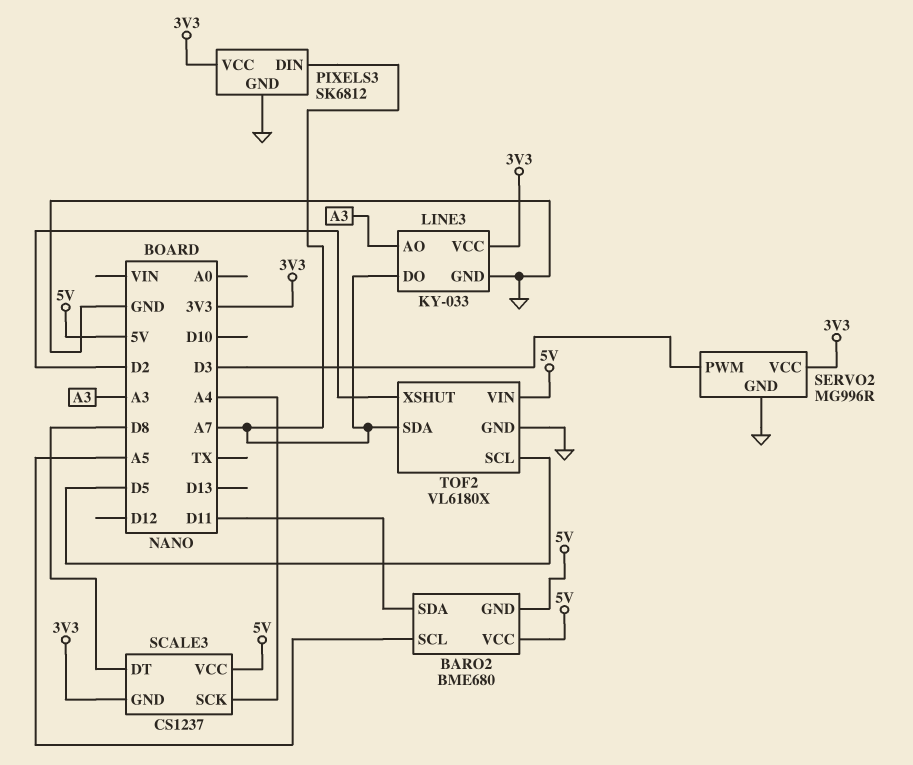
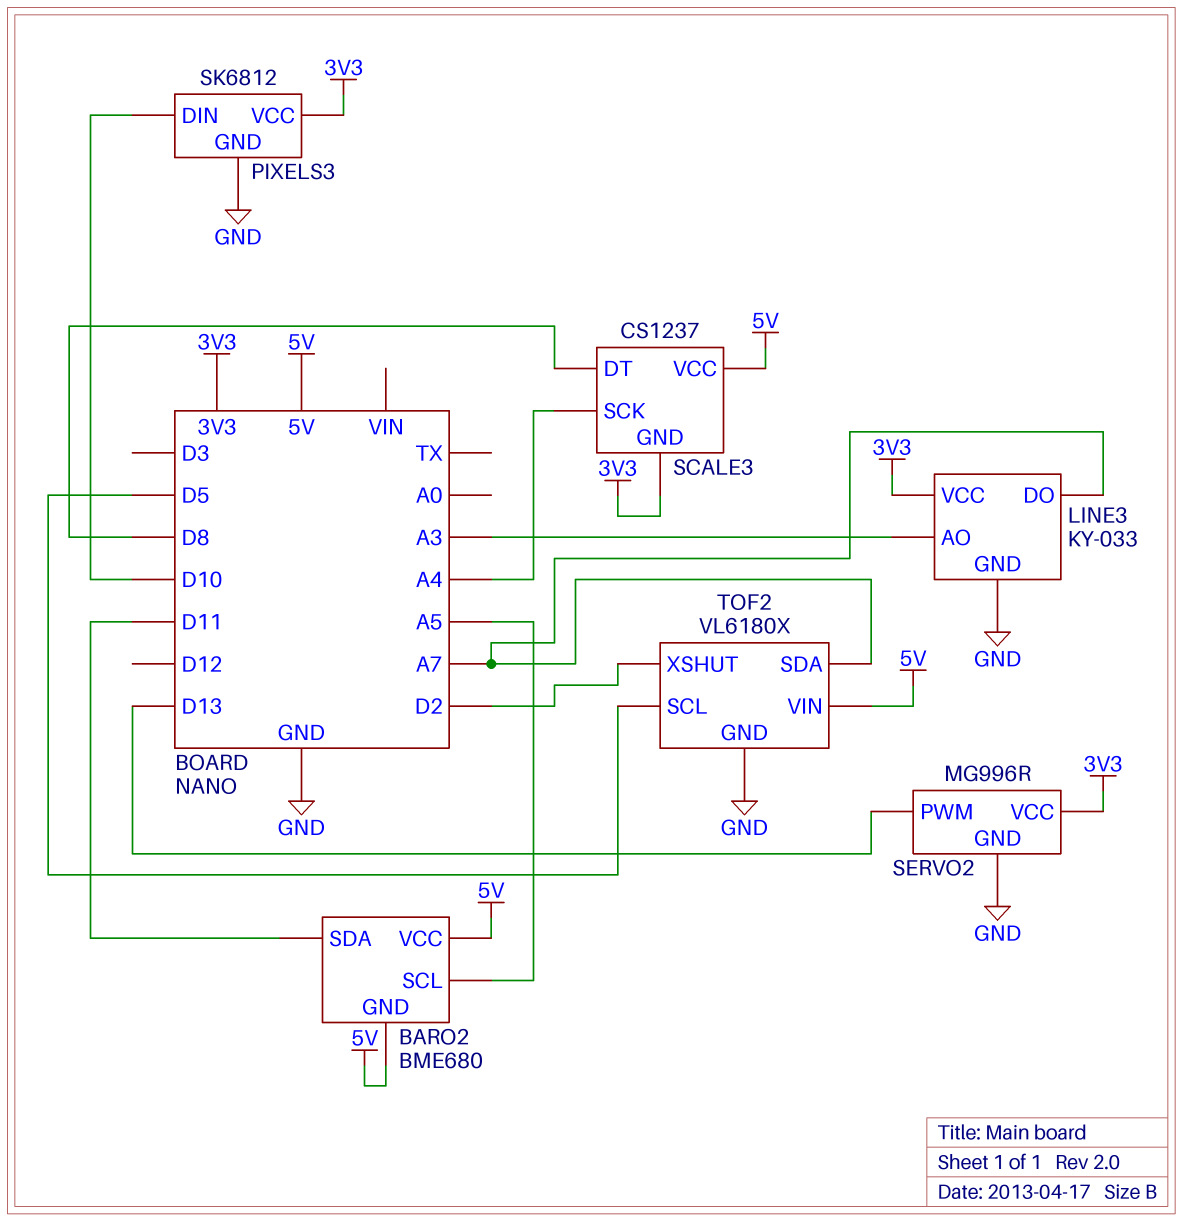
PIXELS3 pin DIN: A7 -> D10
SERVO2 pin PWM: D3 -> D13

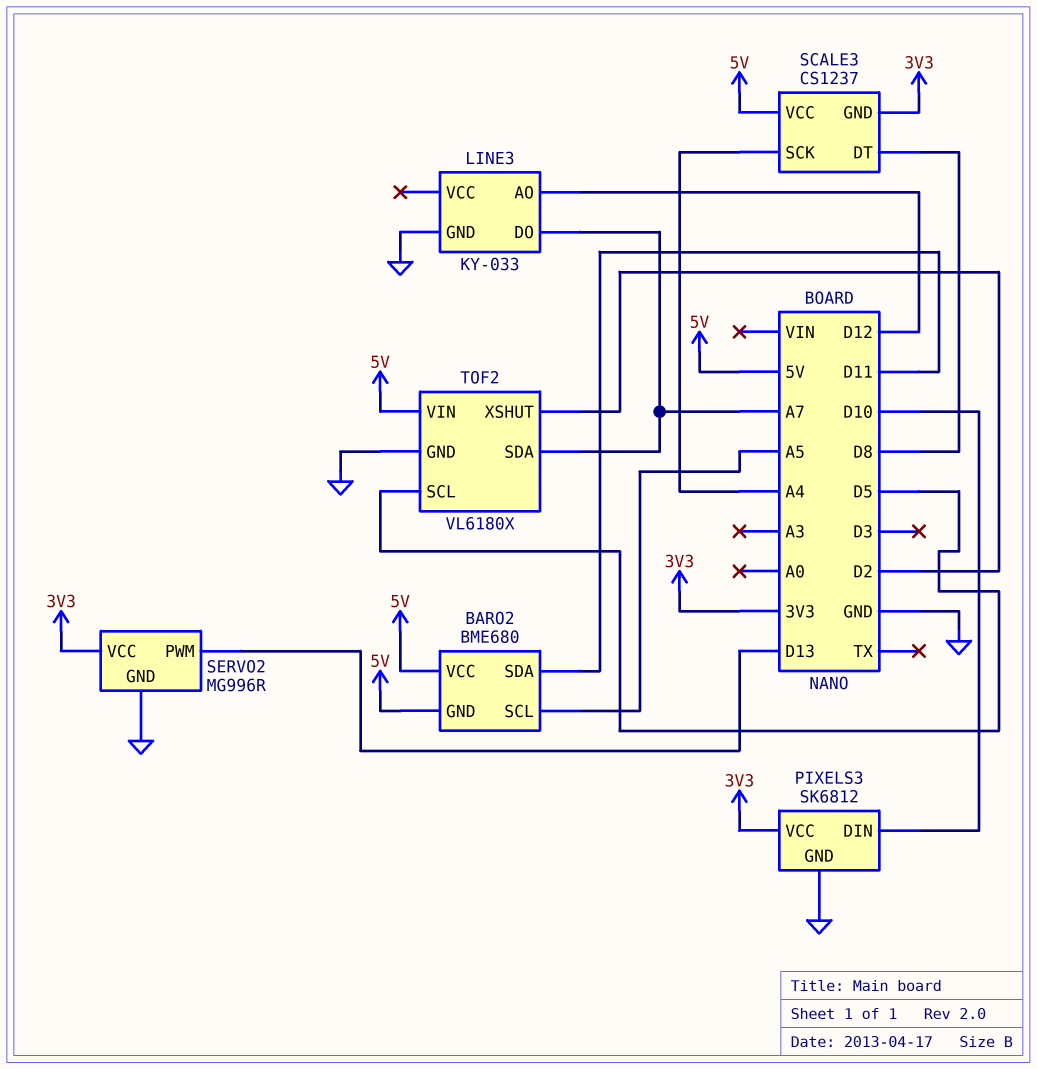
LINE3 pin AO: A3 -> D12
LINE3 pin VCC: 3V3 -> none

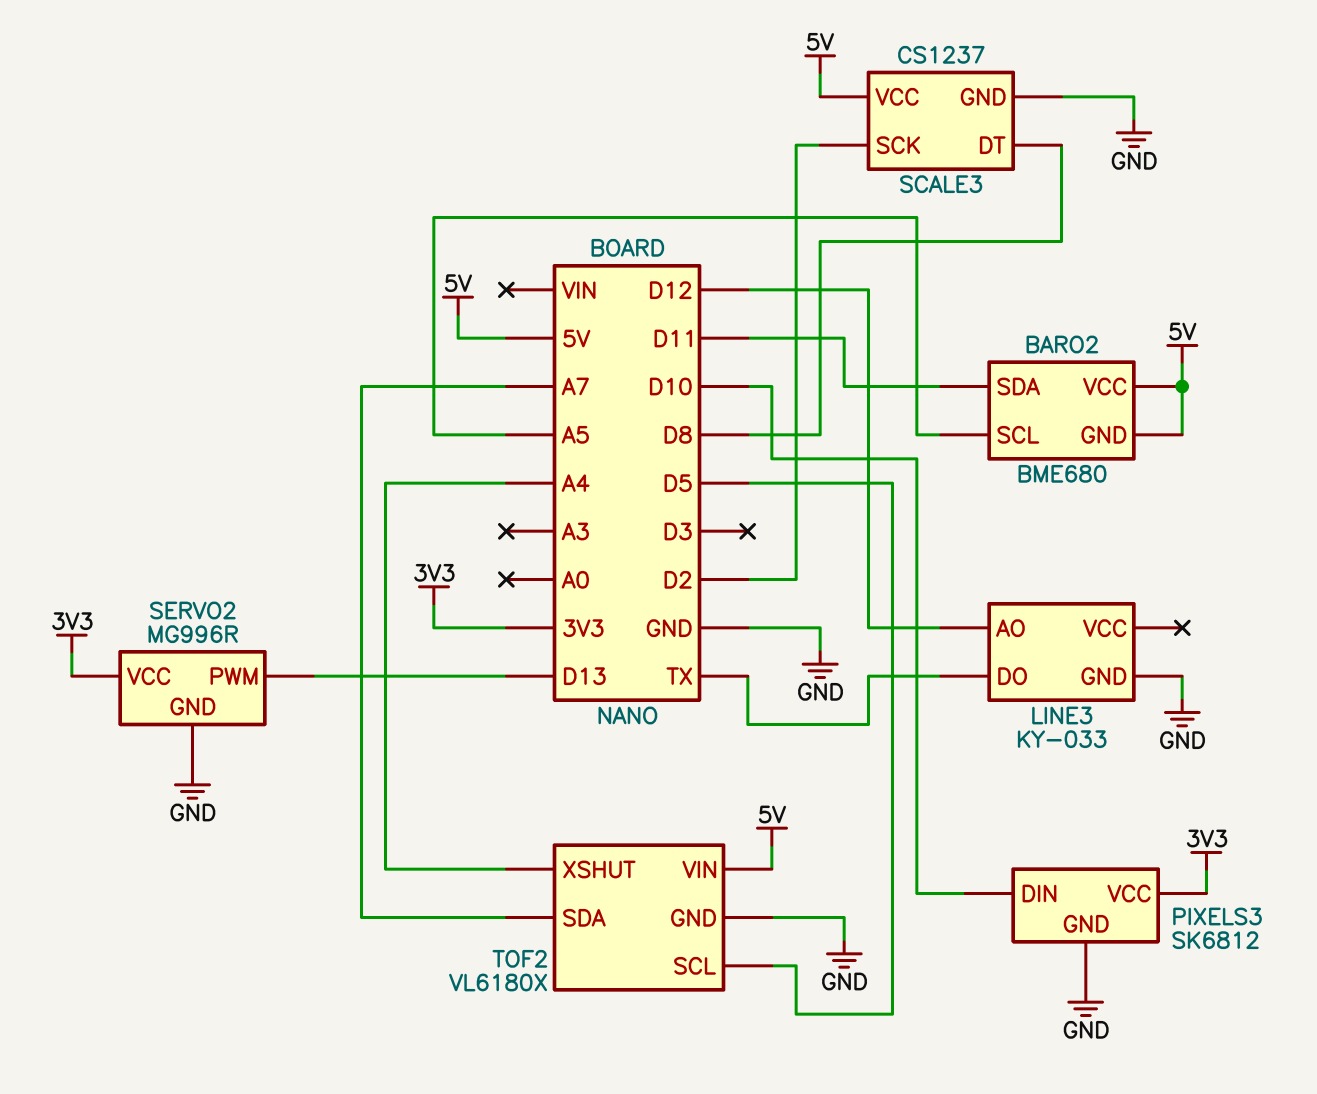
LINE3 pin DO: A7 -> TX
SCALE3 pin GND: 3V3 -> GND
SCALE3 pin SCK: A4 -> D2
TOF2 pin XSHUT: D2 -> A4

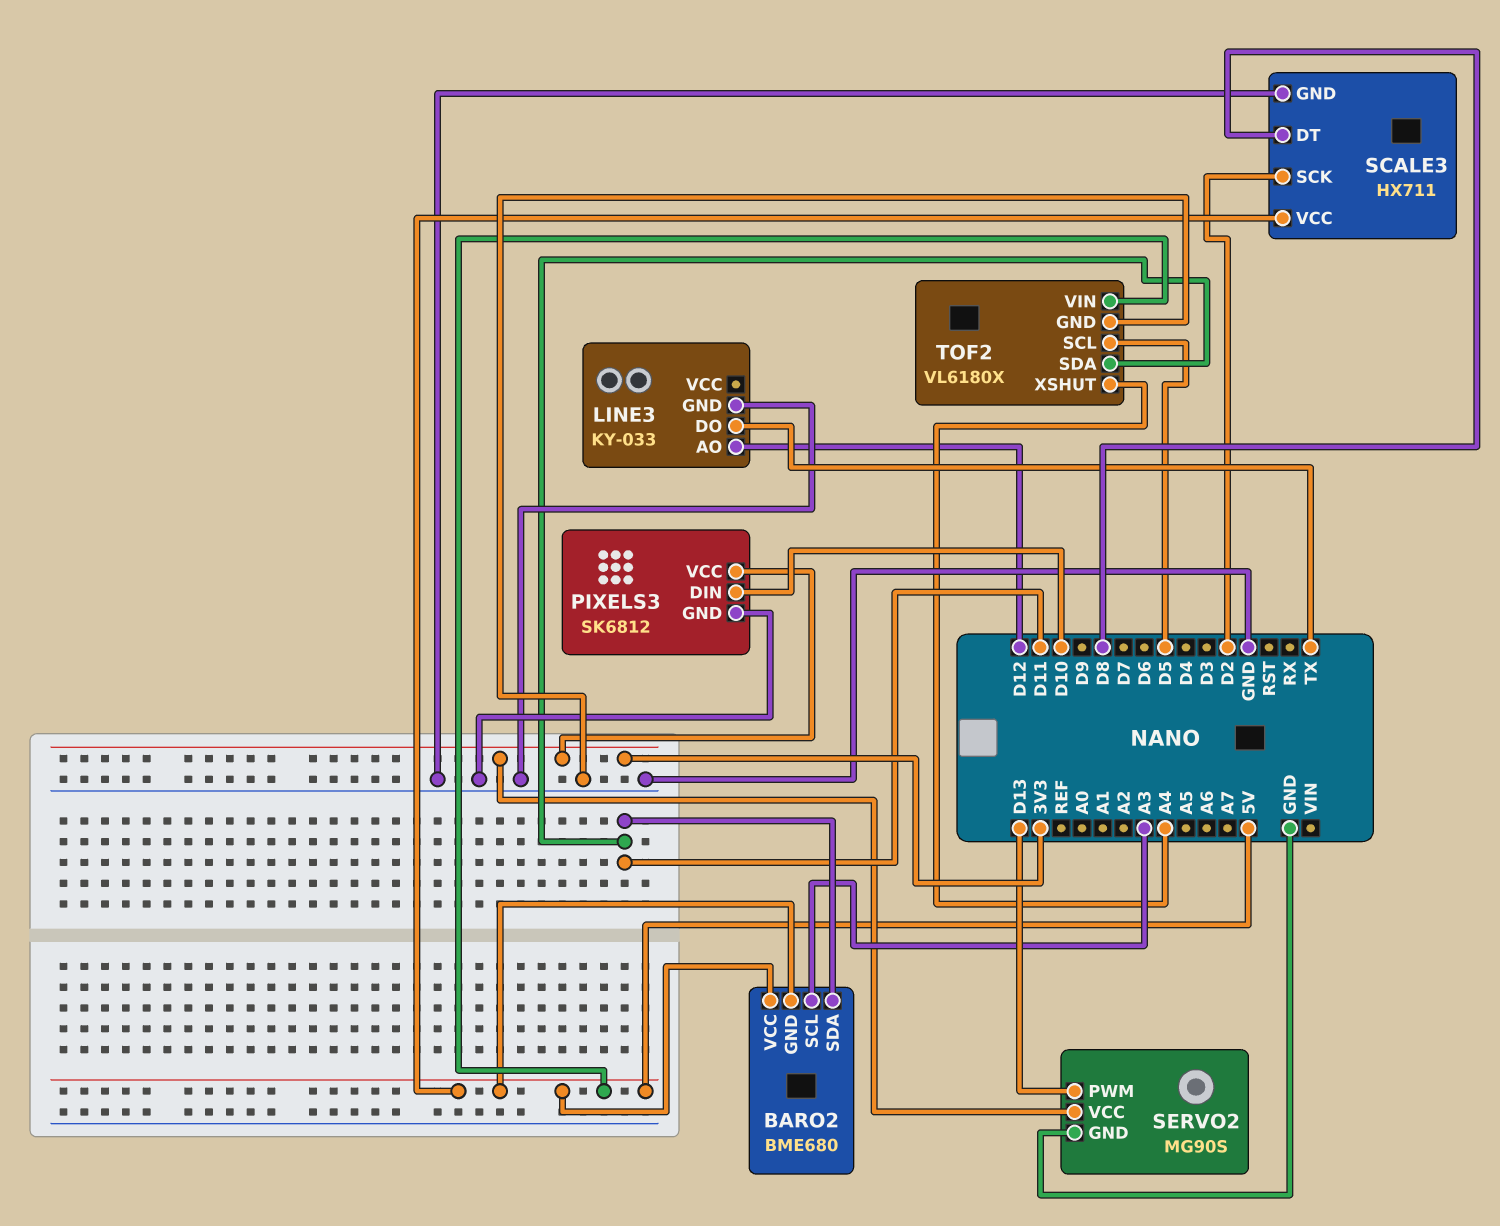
BARO2 pin SCL: A5 -> A3
SCALE3: CS1237 -> HX711
SERVO2: MG996R -> MG90S
TOF2 pin SDA: A7 -> D11

